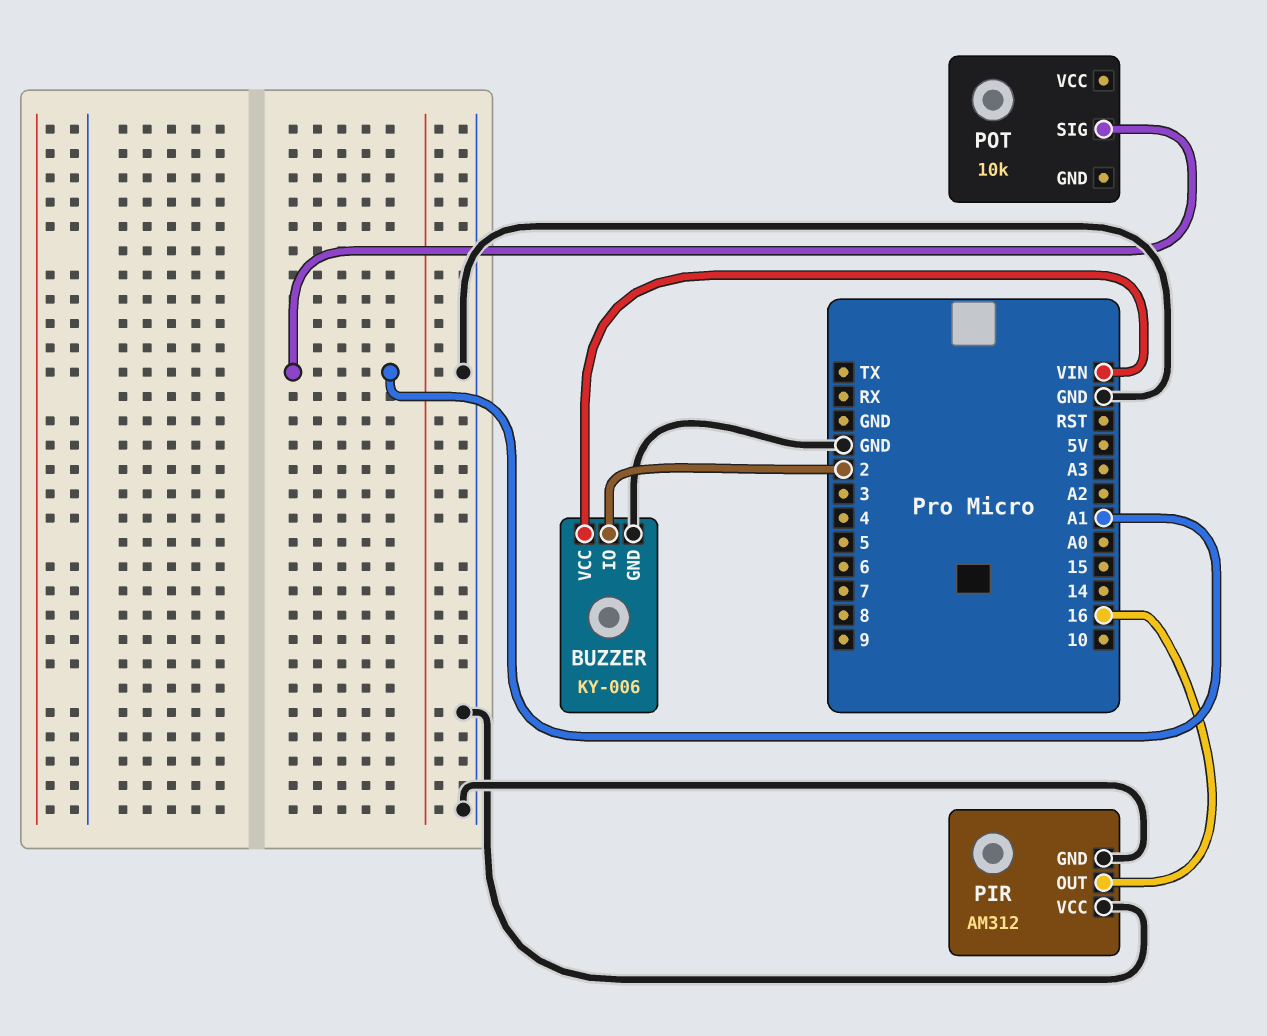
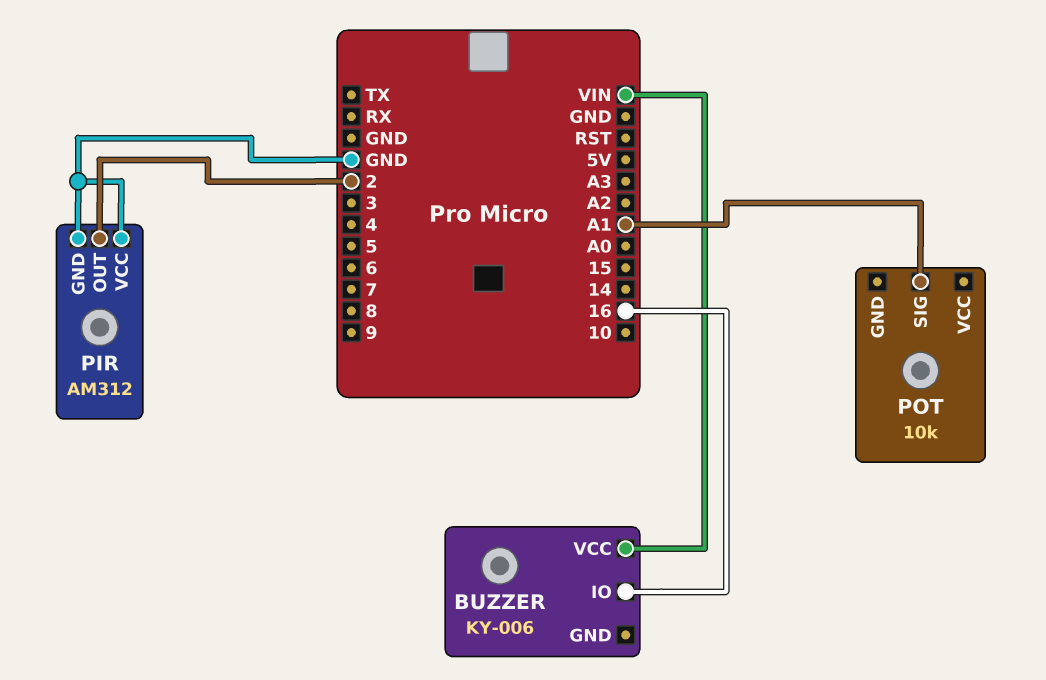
BUZZER pin GND: GND -> none
BUZZER pin IO: 2 -> 16
PIR pin OUT: 16 -> 2

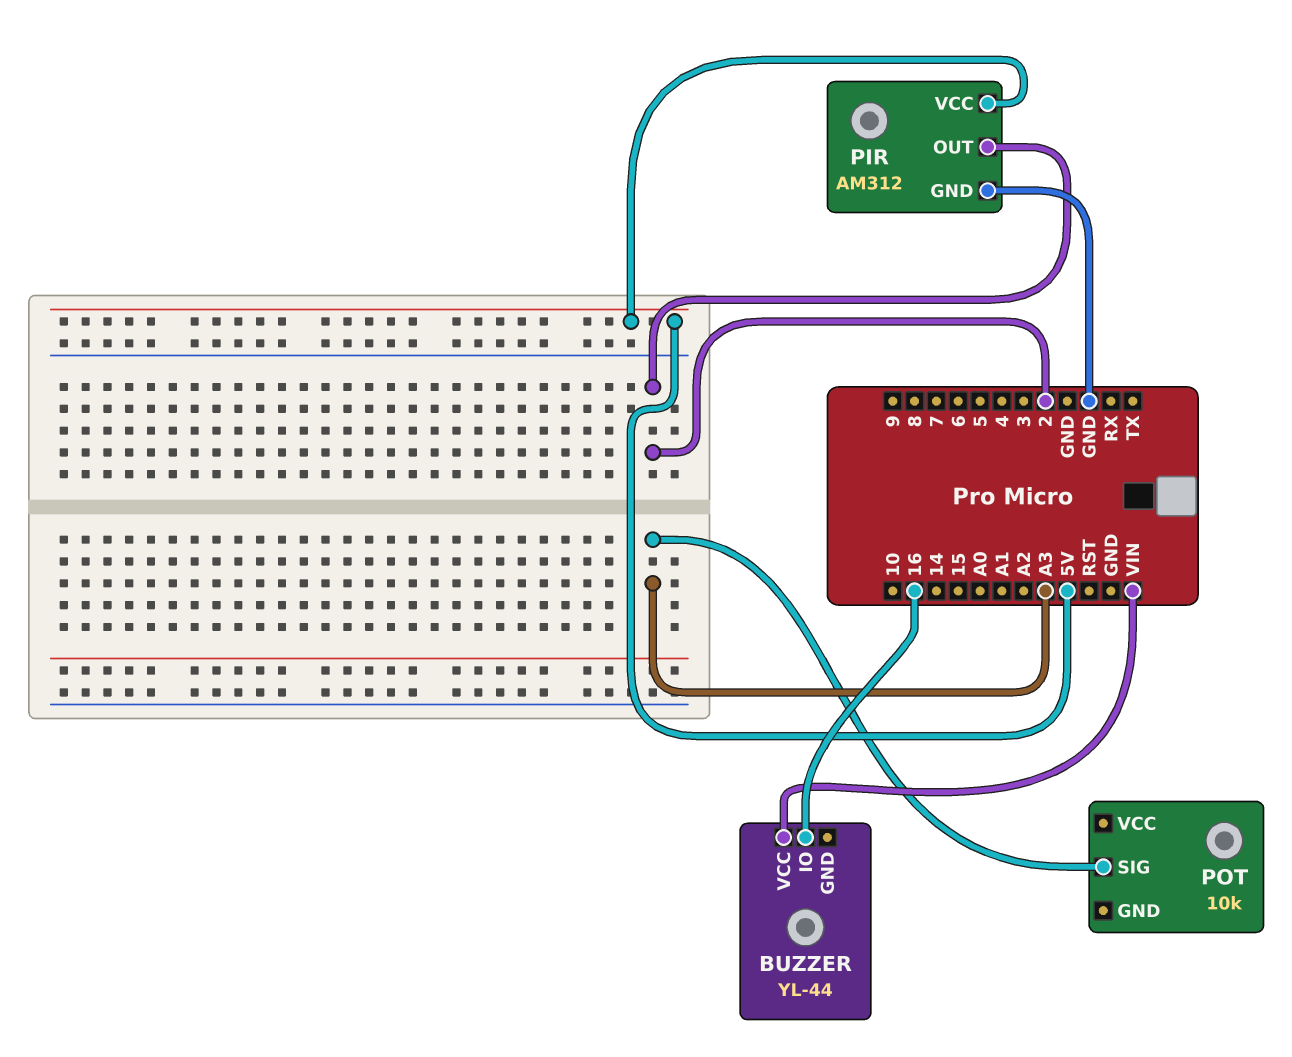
BUZZER: KY-006 -> YL-44
PIR pin VCC: GND -> 5V
POT pin SIG: A1 -> A3

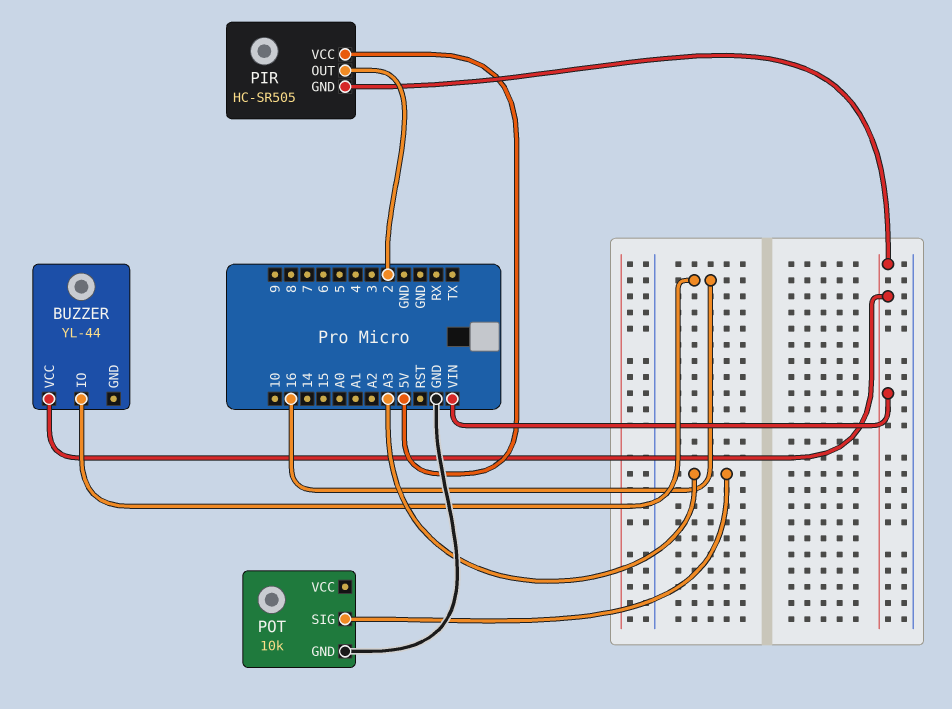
PIR: AM312 -> HC-SR505
PIR pin GND: GND -> VIN
POT pin GND: none -> GND

